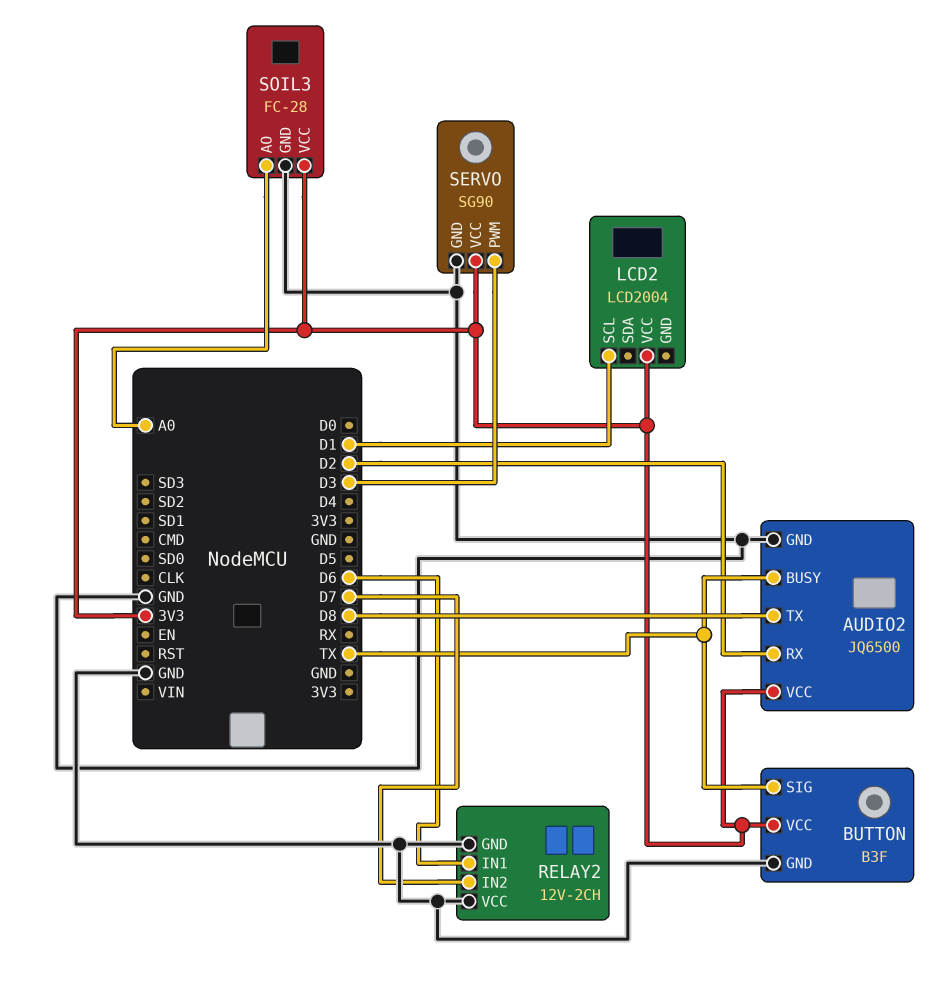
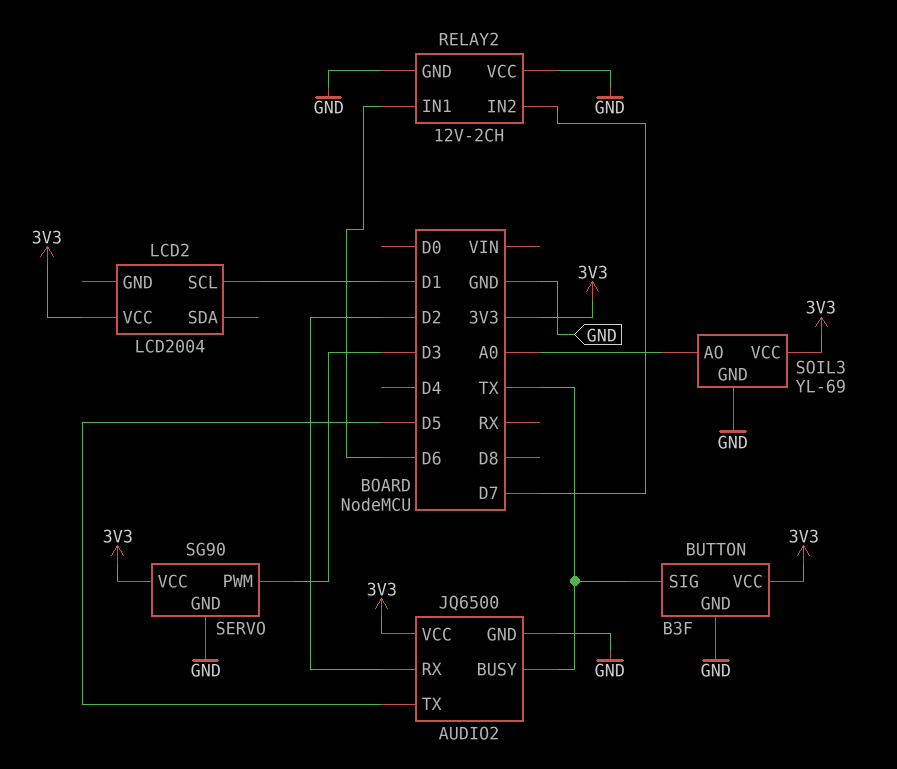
AUDIO2 pin TX: D8 -> D5
SOIL3: FC-28 -> YL-69

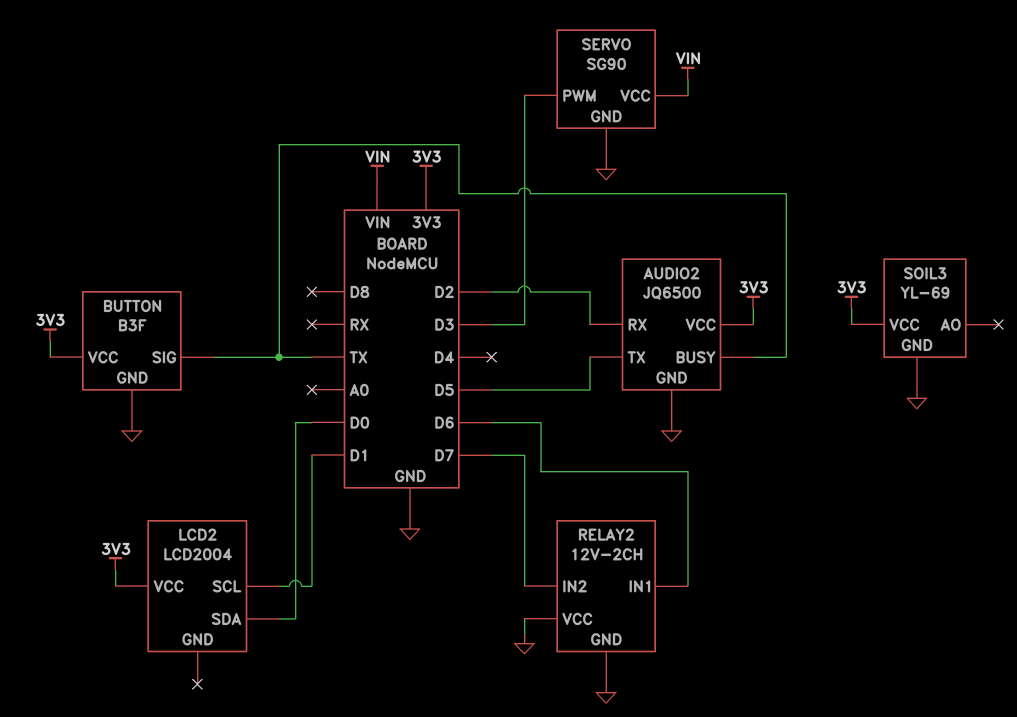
LCD2 pin SDA: none -> D0
SERVO pin VCC: 3V3 -> VIN
SOIL3 pin AO: A0 -> none

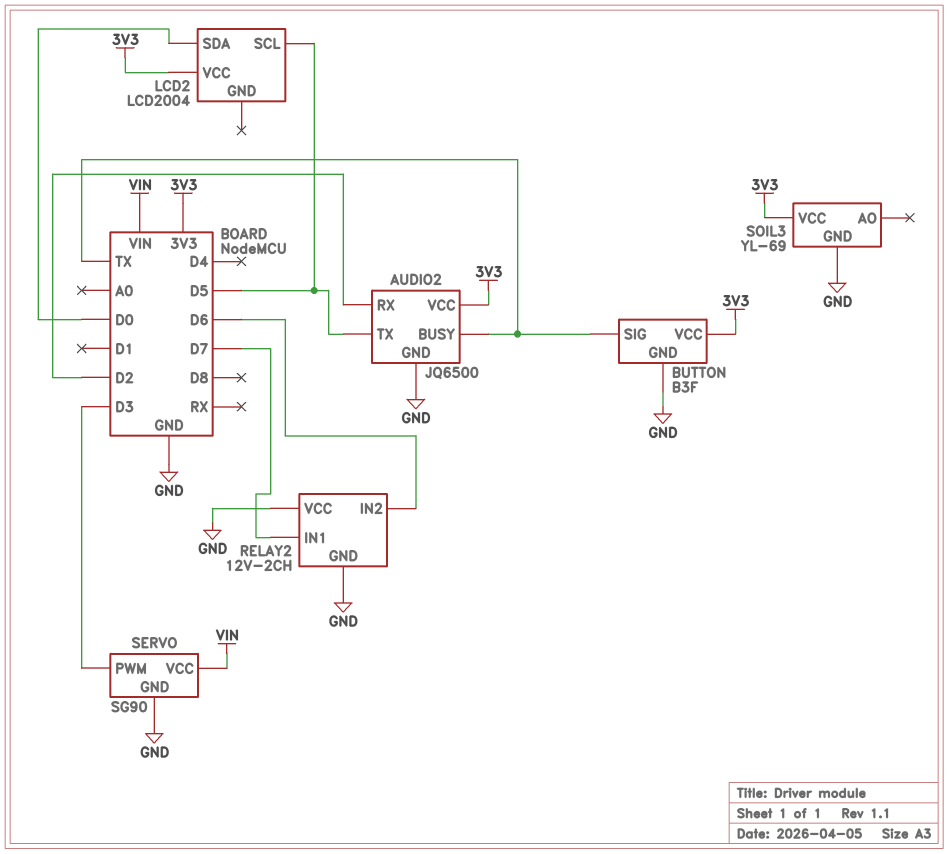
LCD2 pin SCL: D1 -> D5
RELAY2 pin IN1: D6 -> D7
RELAY2 pin IN2: D7 -> D6

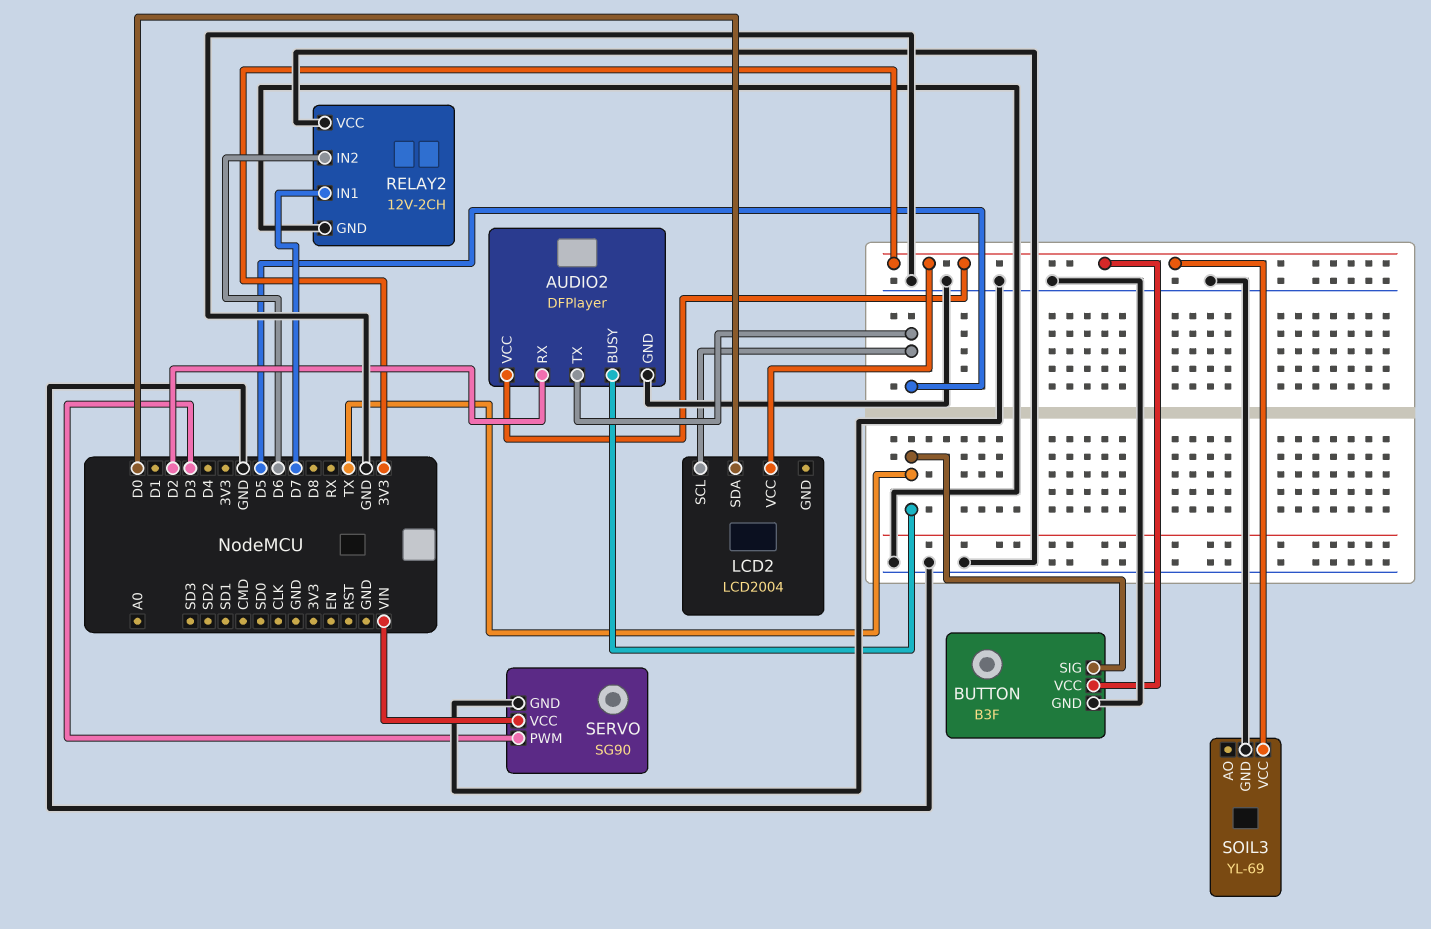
AUDIO2: JQ6500 -> DFPlayer

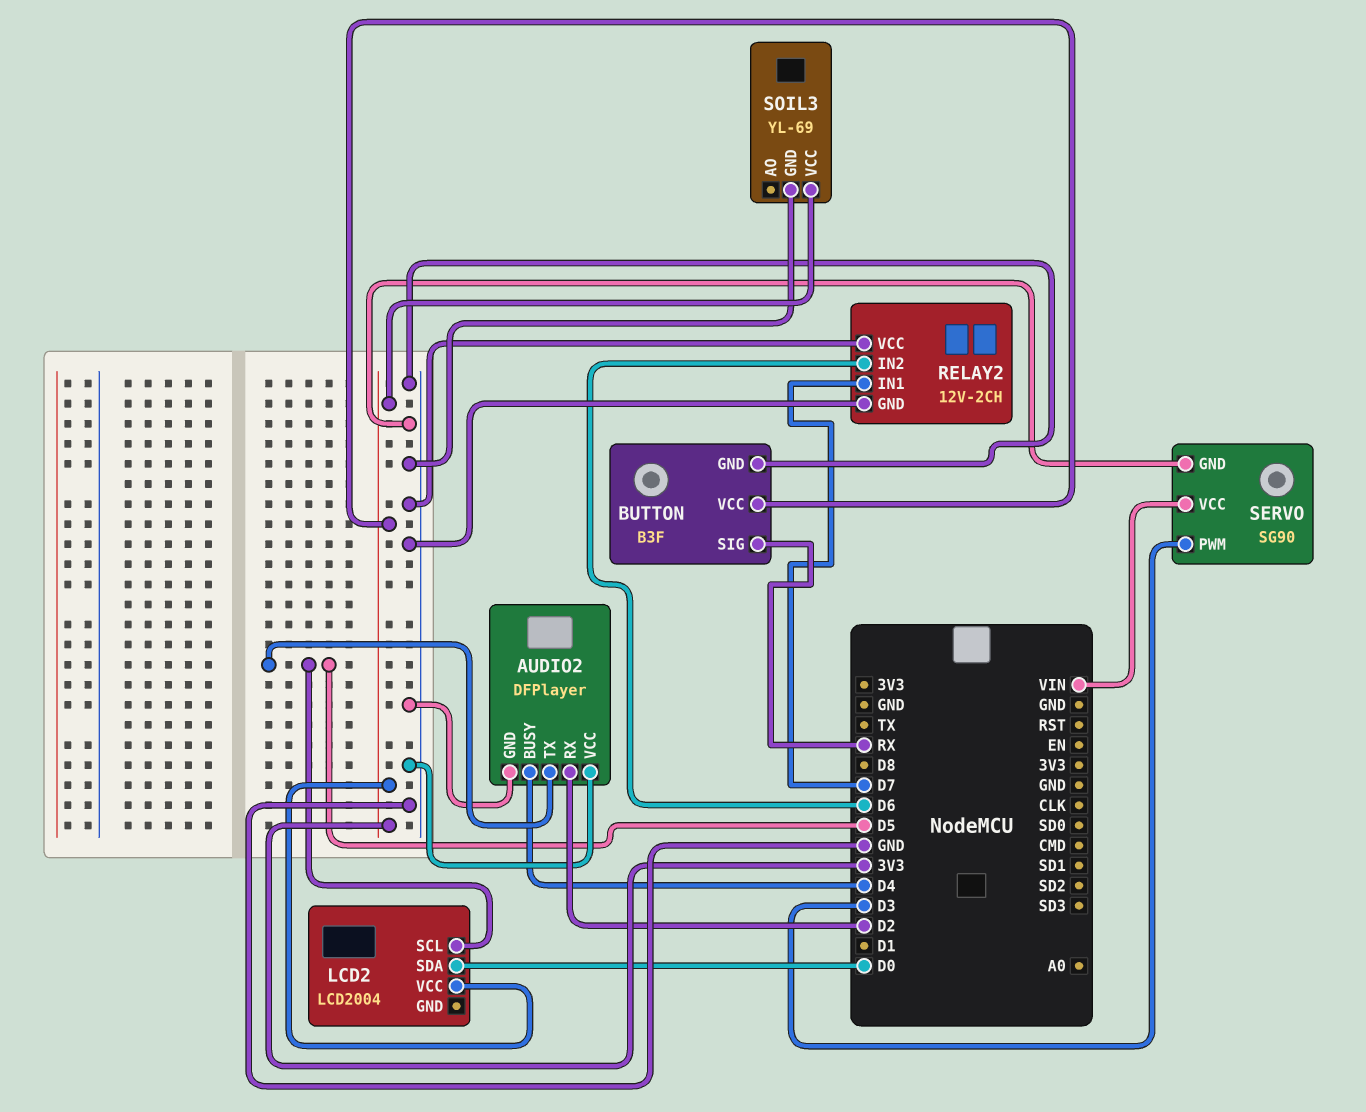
AUDIO2 pin BUSY: TX -> D4
AUDIO2 pin VCC: 3V3 -> GND
BUTTON pin SIG: TX -> RX

